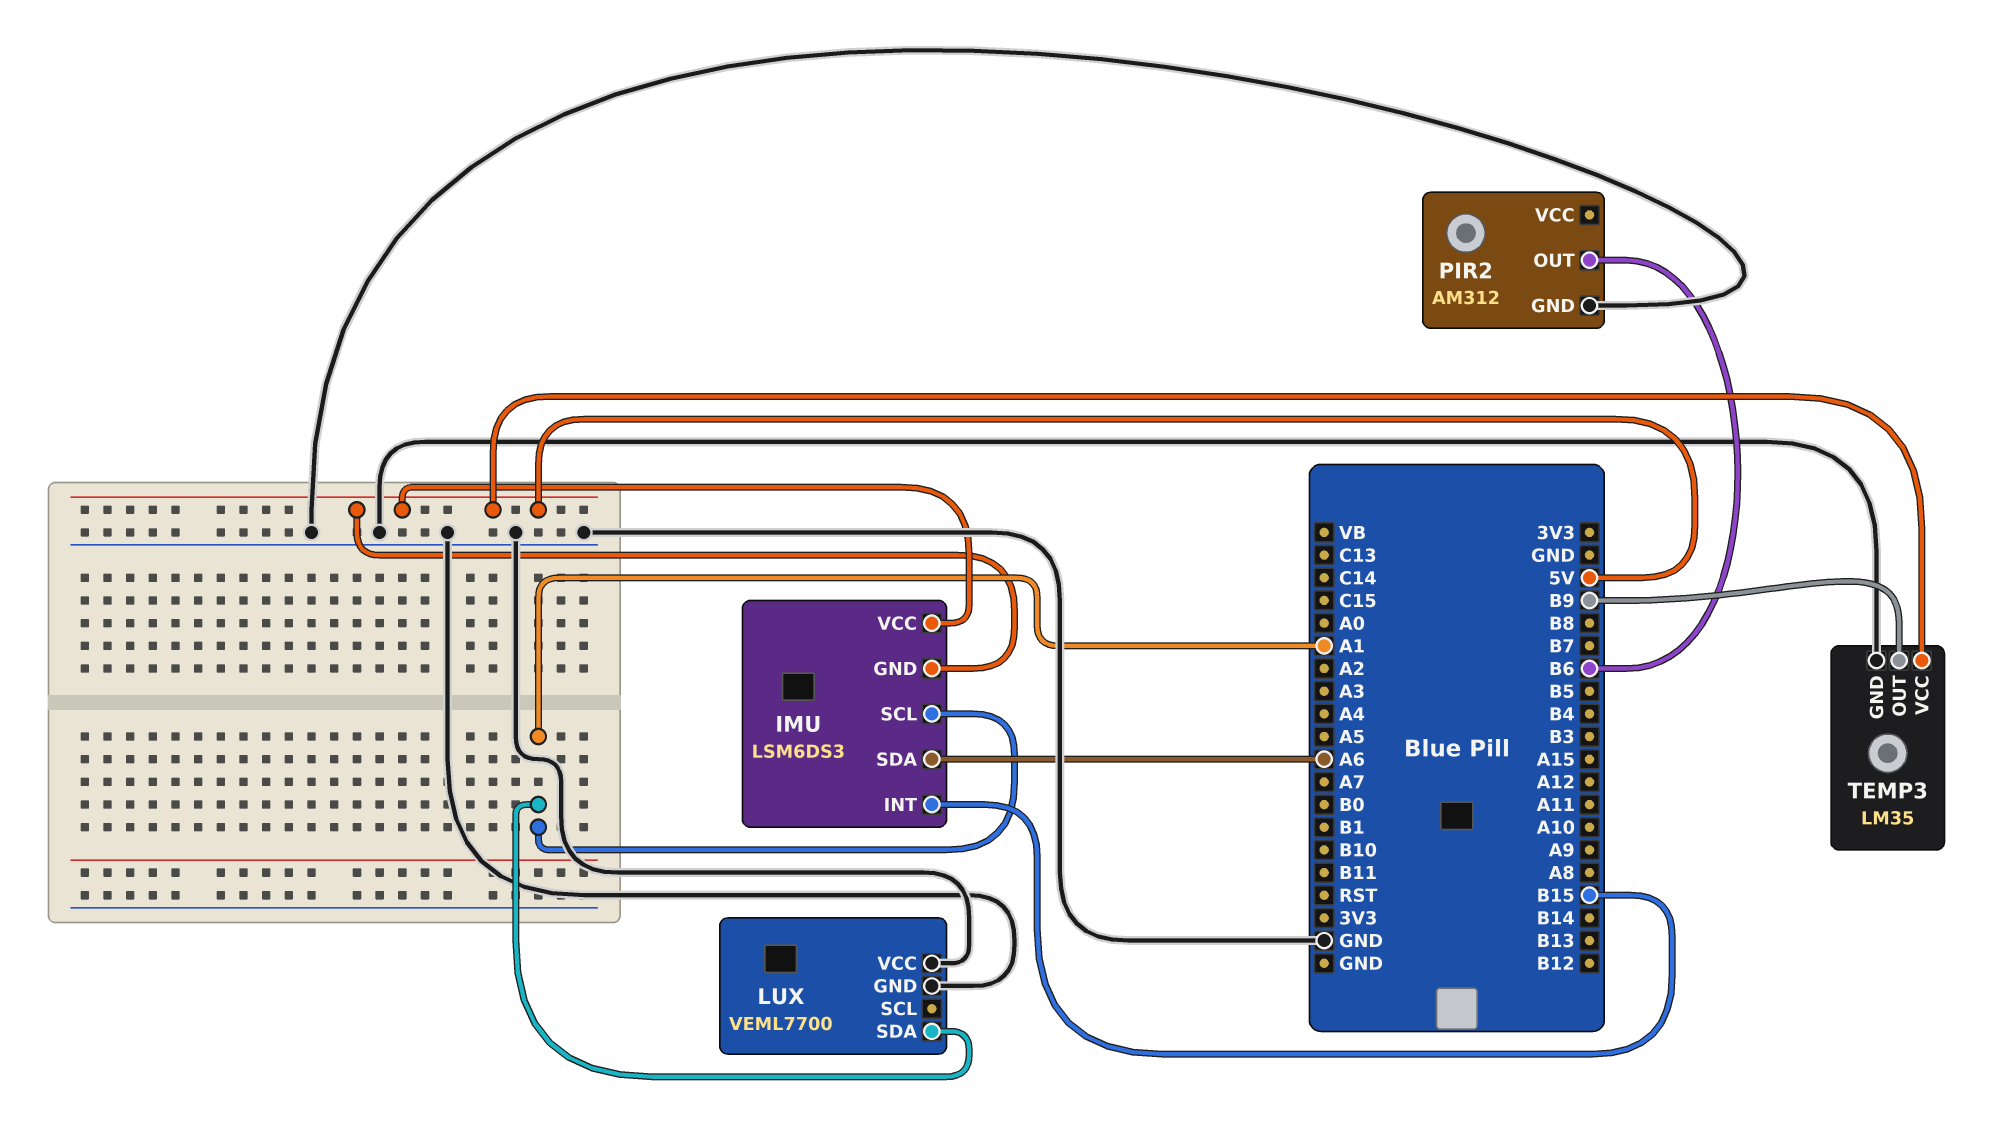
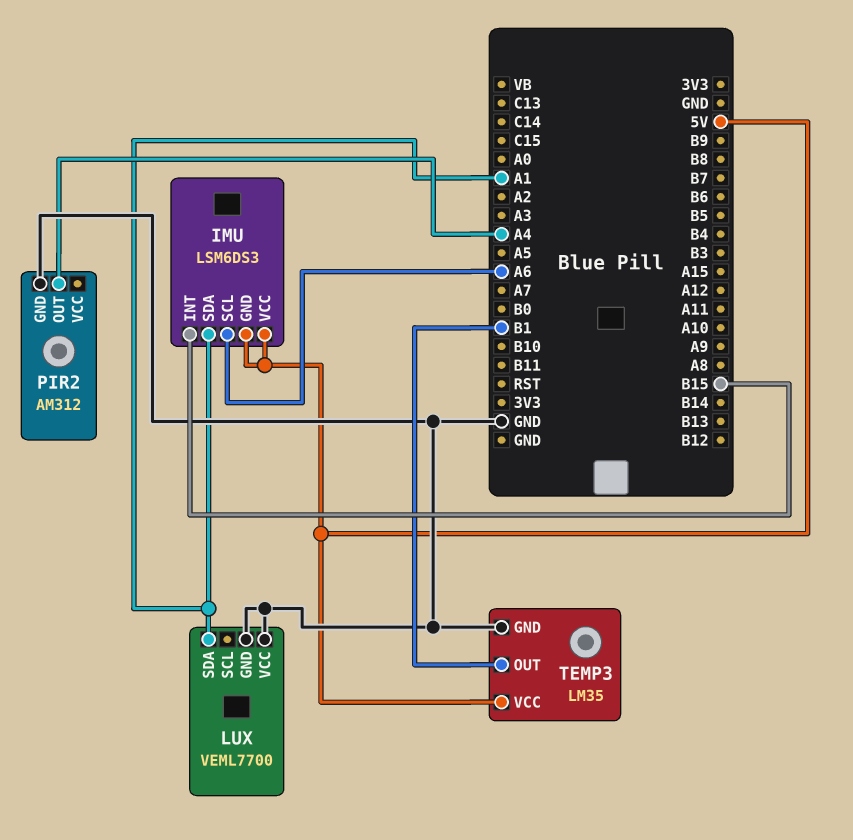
IMU pin SCL: A1 -> A6
IMU pin SDA: A6 -> A1
PIR2 pin OUT: B6 -> A4
TEMP3 pin OUT: B9 -> B1

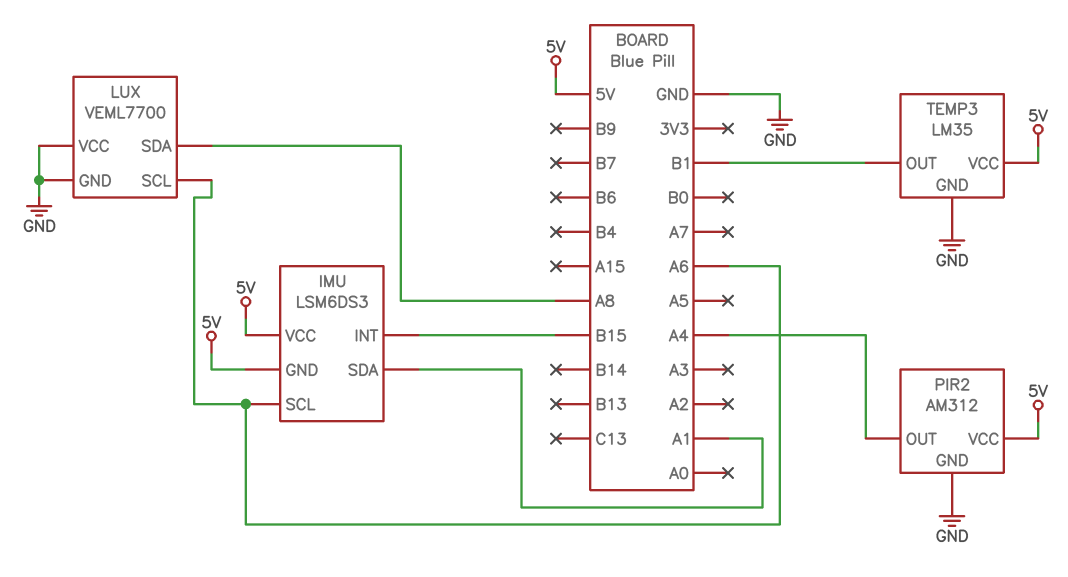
LUX pin SCL: none -> A6
LUX pin SDA: A1 -> A8
PIR2 pin VCC: none -> 5V

